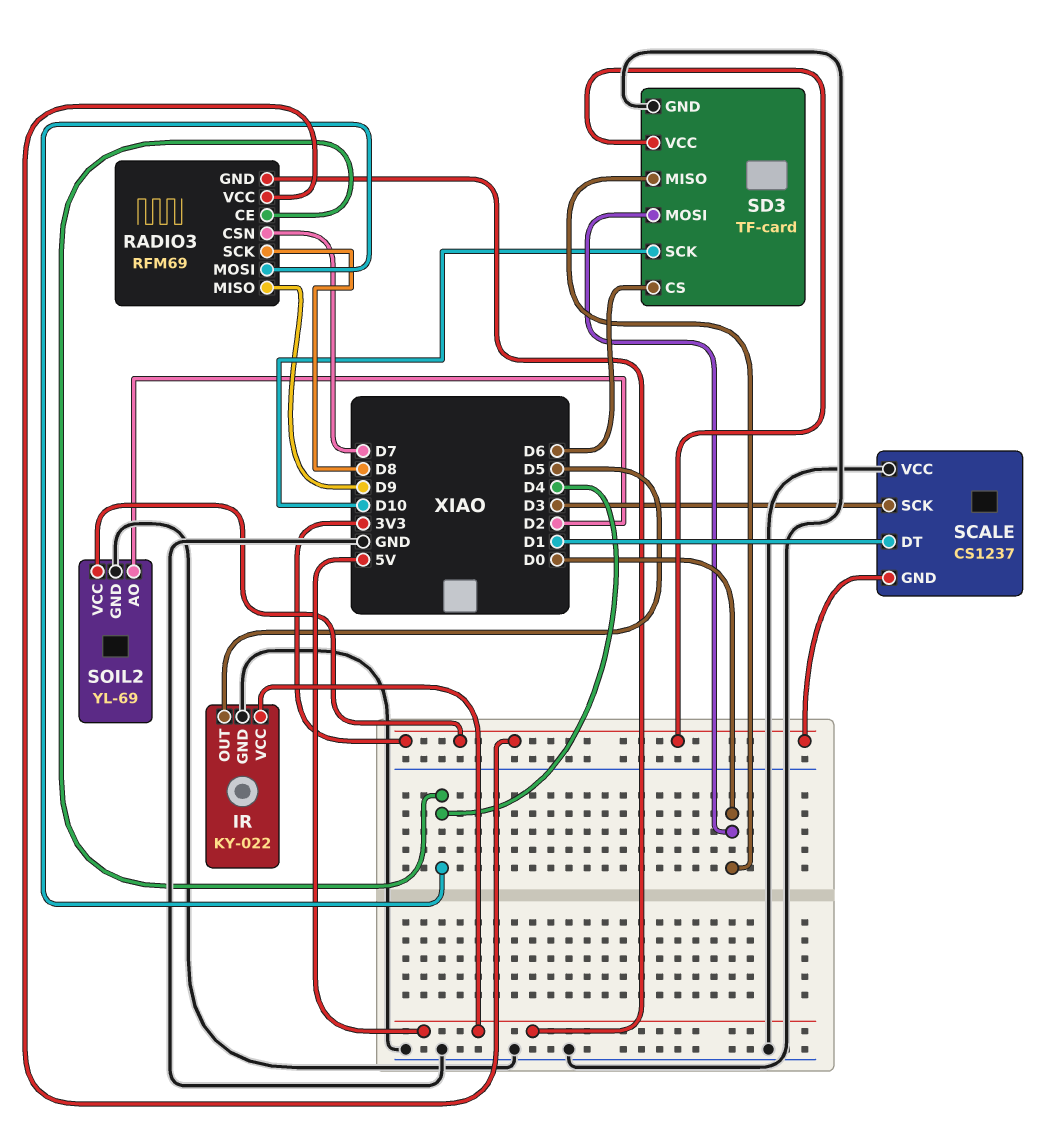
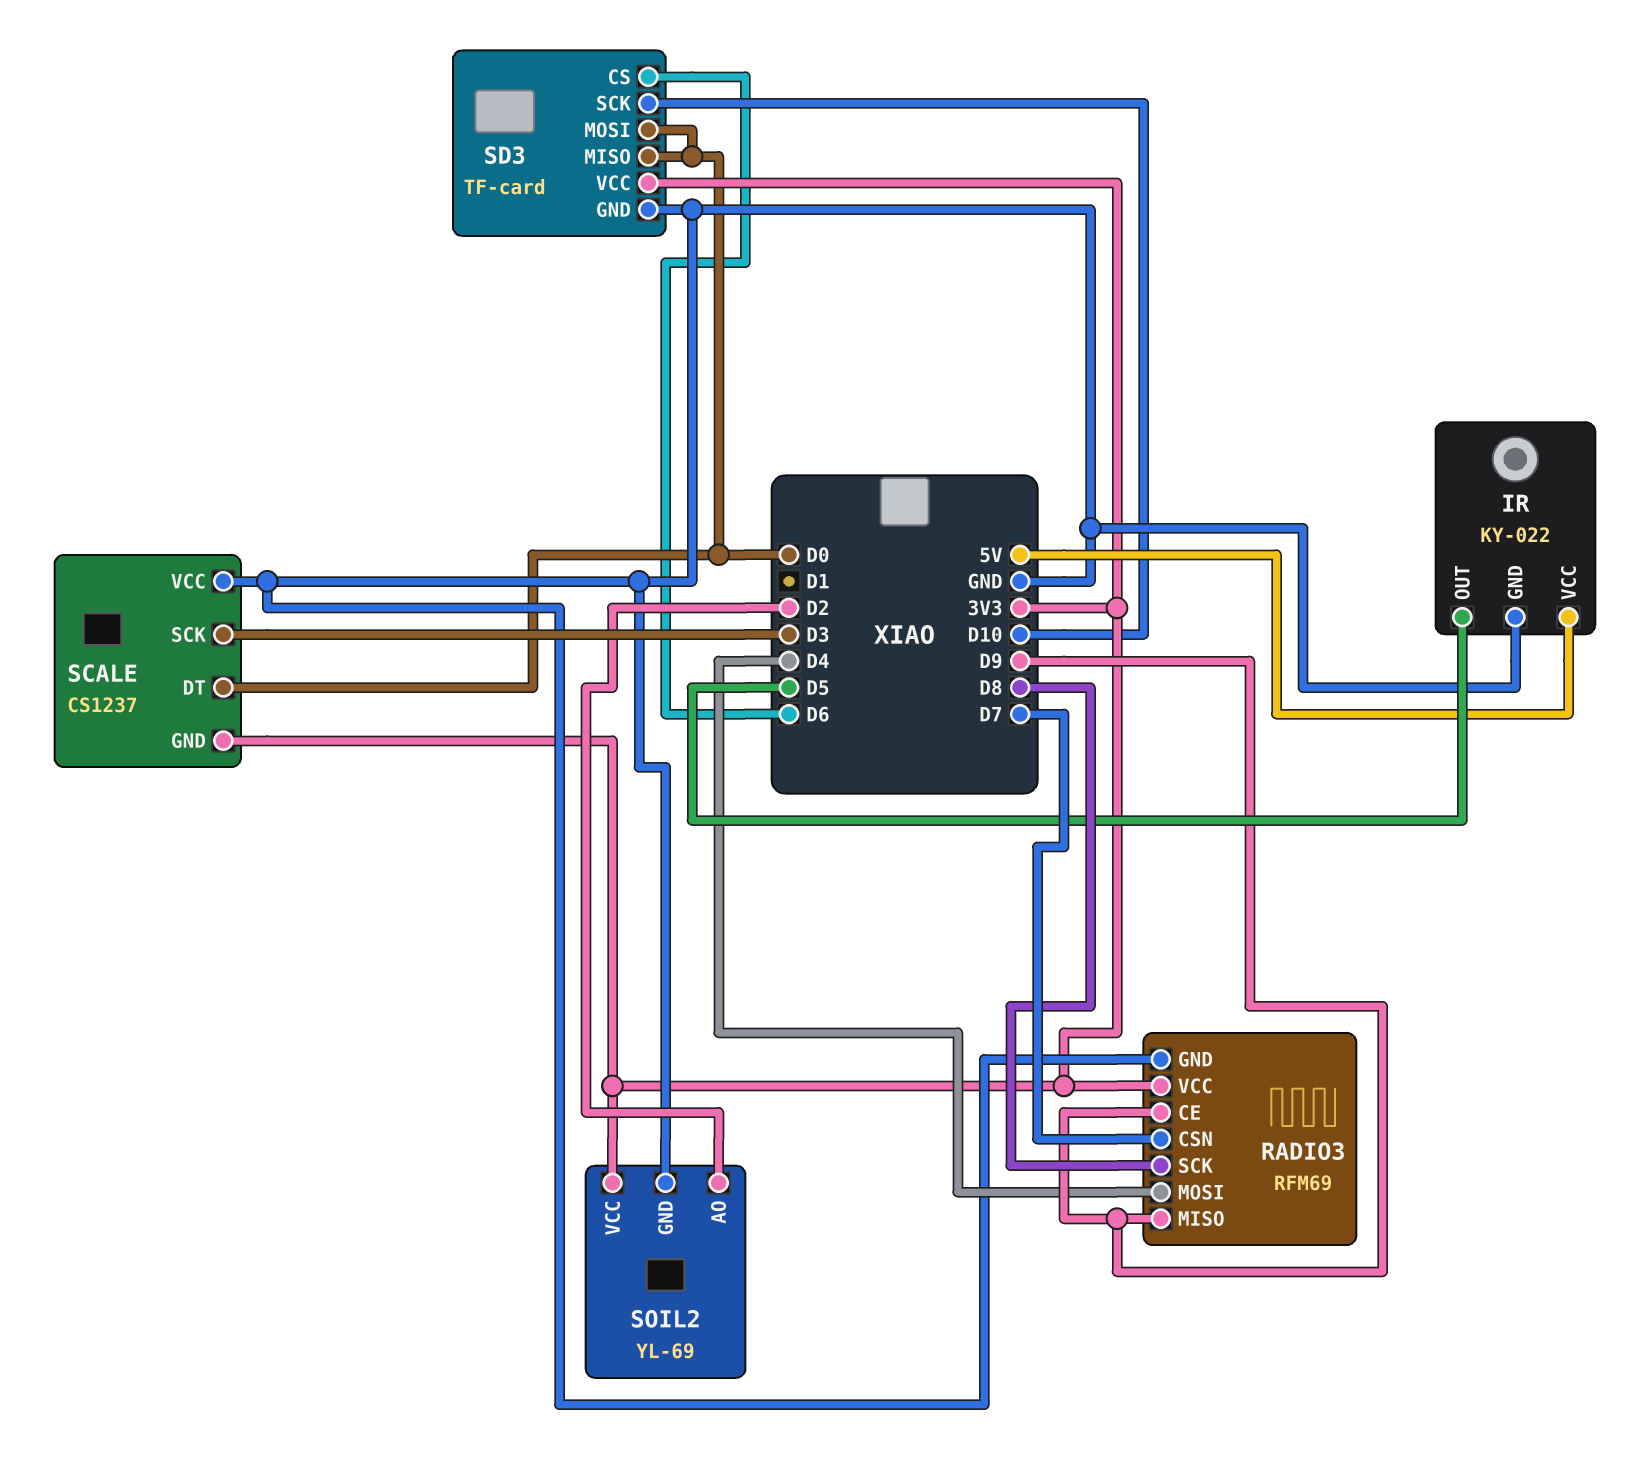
RADIO3 pin CE: D4 -> D9
RADIO3 pin GND: 5V -> GND
SCALE pin DT: D1 -> D0

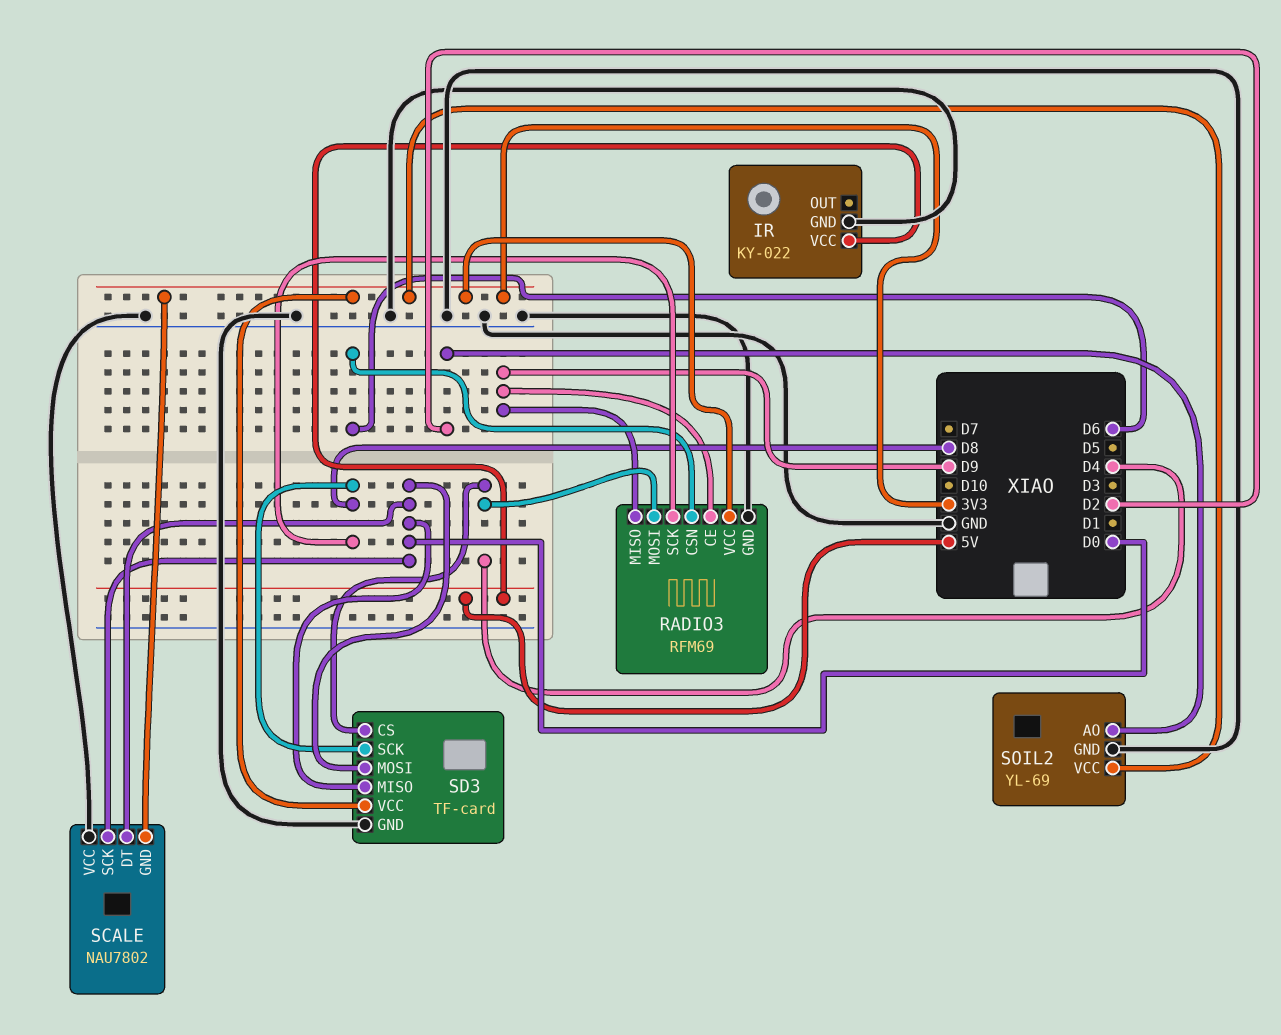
IR pin OUT: D5 -> none
RADIO3 pin CSN: D7 -> D6
SCALE: CS1237 -> NAU7802
SCALE pin SCK: D3 -> D0
SD3 pin CS: D6 -> D4
SD3 pin SCK: D10 -> D8

